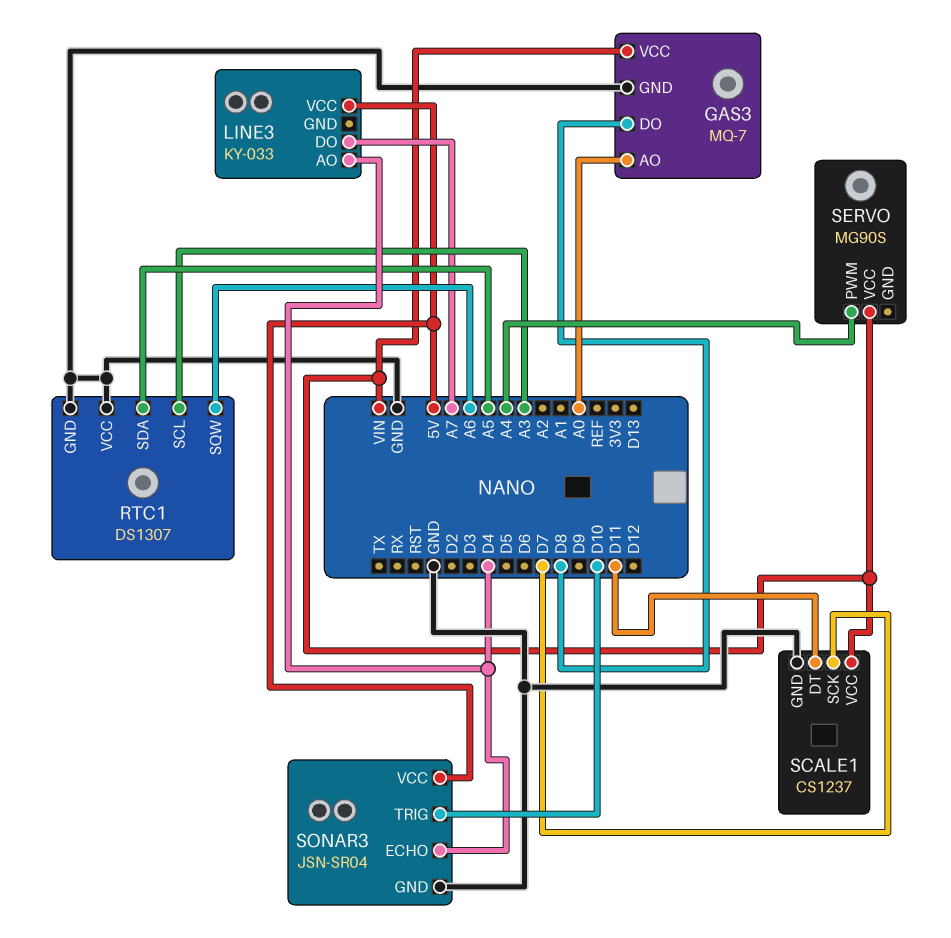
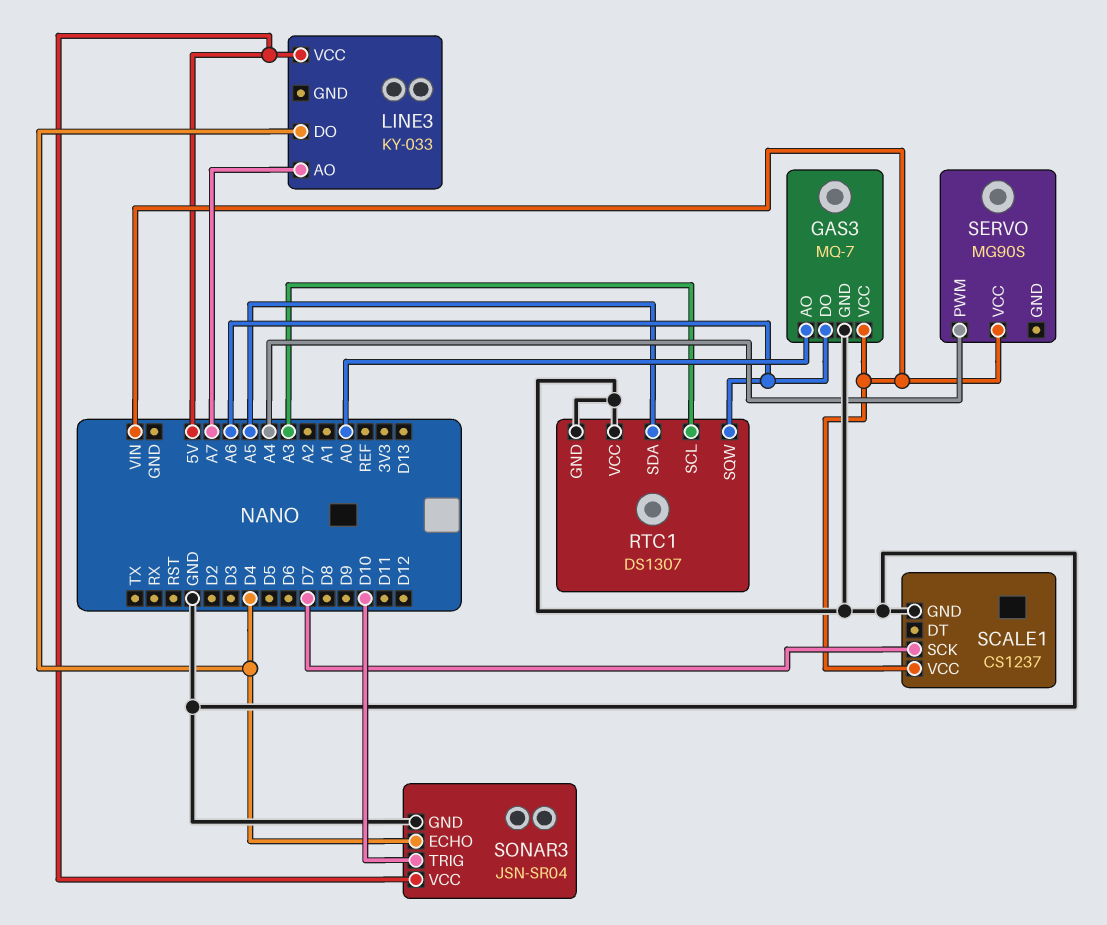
GAS3 pin DO: D8 -> A6
LINE3 pin AO: D4 -> A7
LINE3 pin DO: A7 -> D4
SCALE1 pin DT: D11 -> none

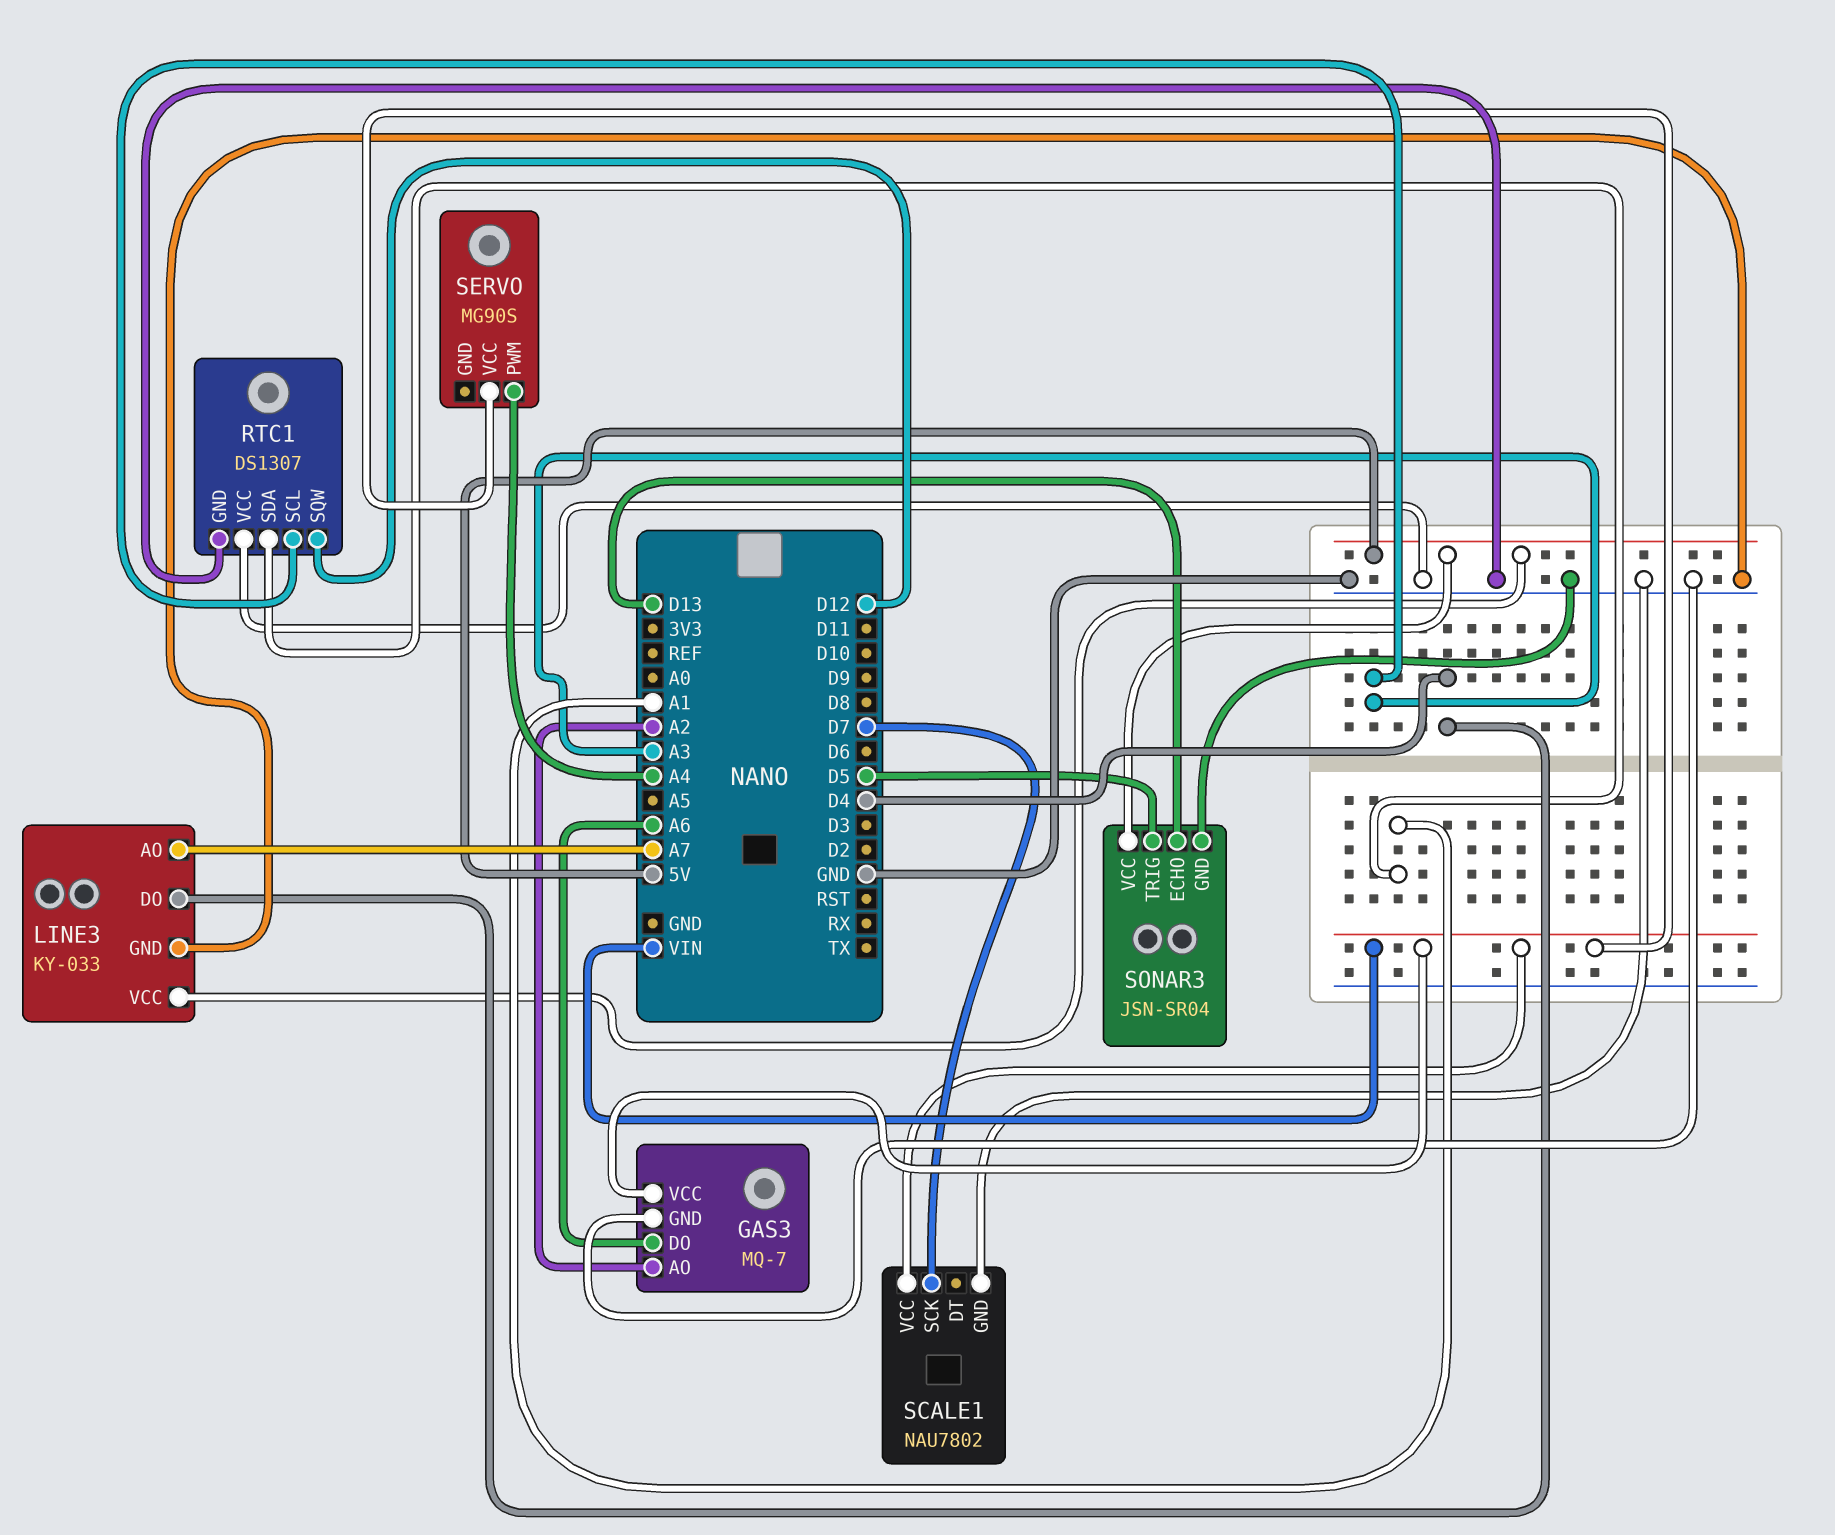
GAS3 pin AO: A0 -> A2
LINE3 pin GND: none -> GND
RTC1 pin SDA: A5 -> A1
RTC1 pin SQW: A6 -> D12
SCALE1: CS1237 -> NAU7802
SONAR3 pin ECHO: D4 -> D13
SONAR3 pin TRIG: D10 -> D5

